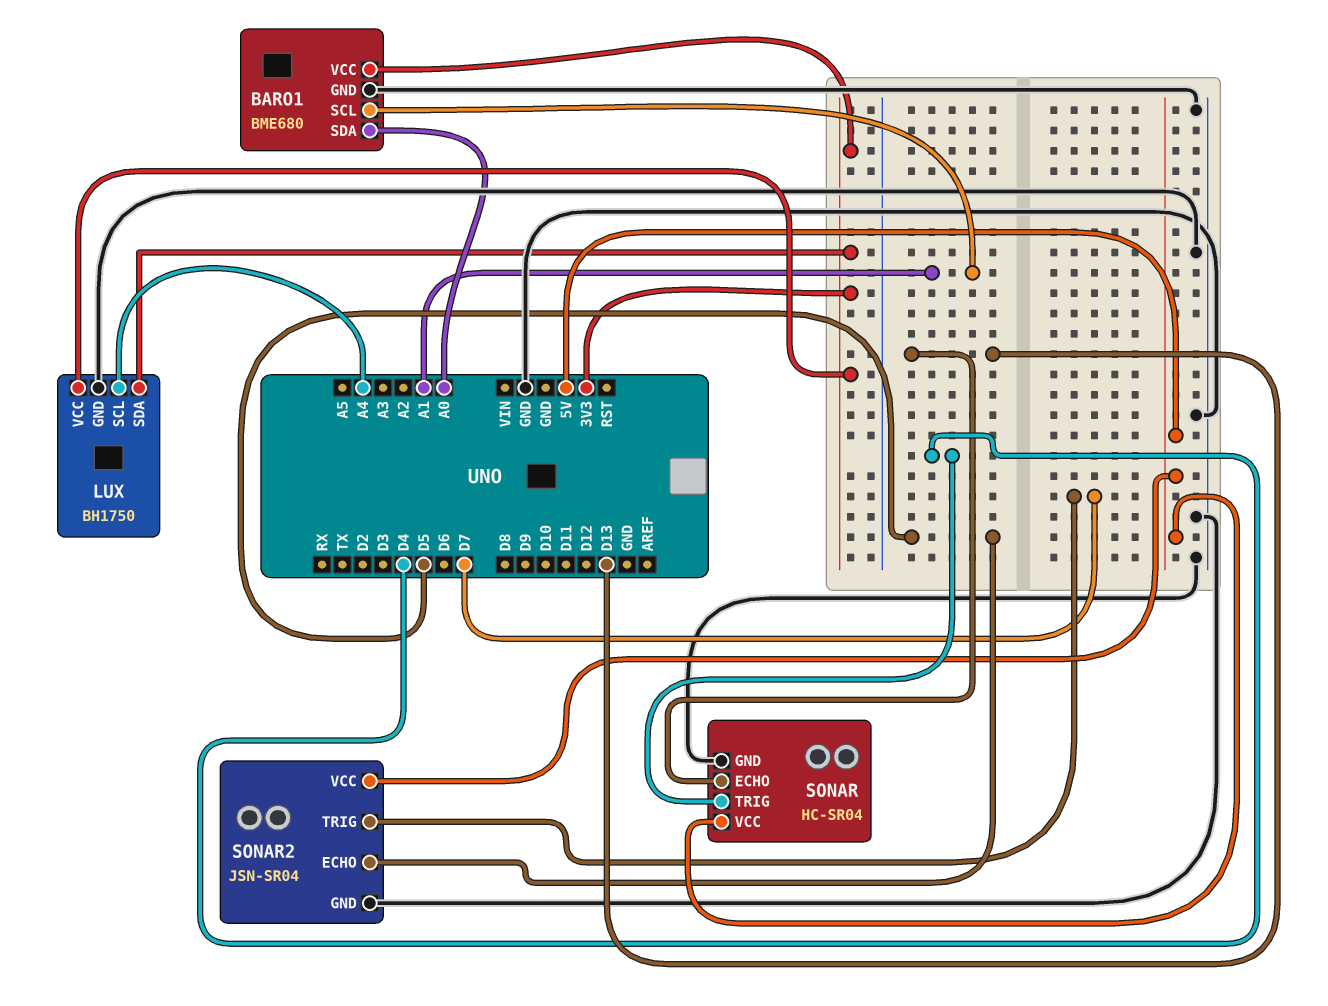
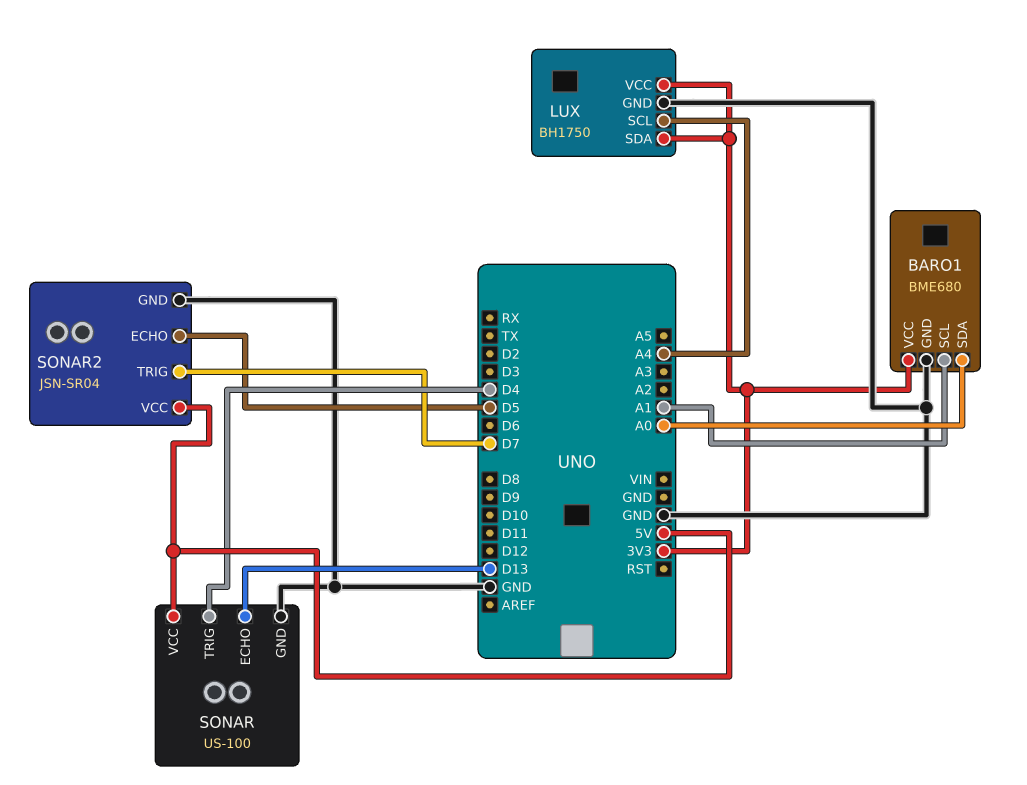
SONAR: HC-SR04 -> US-100

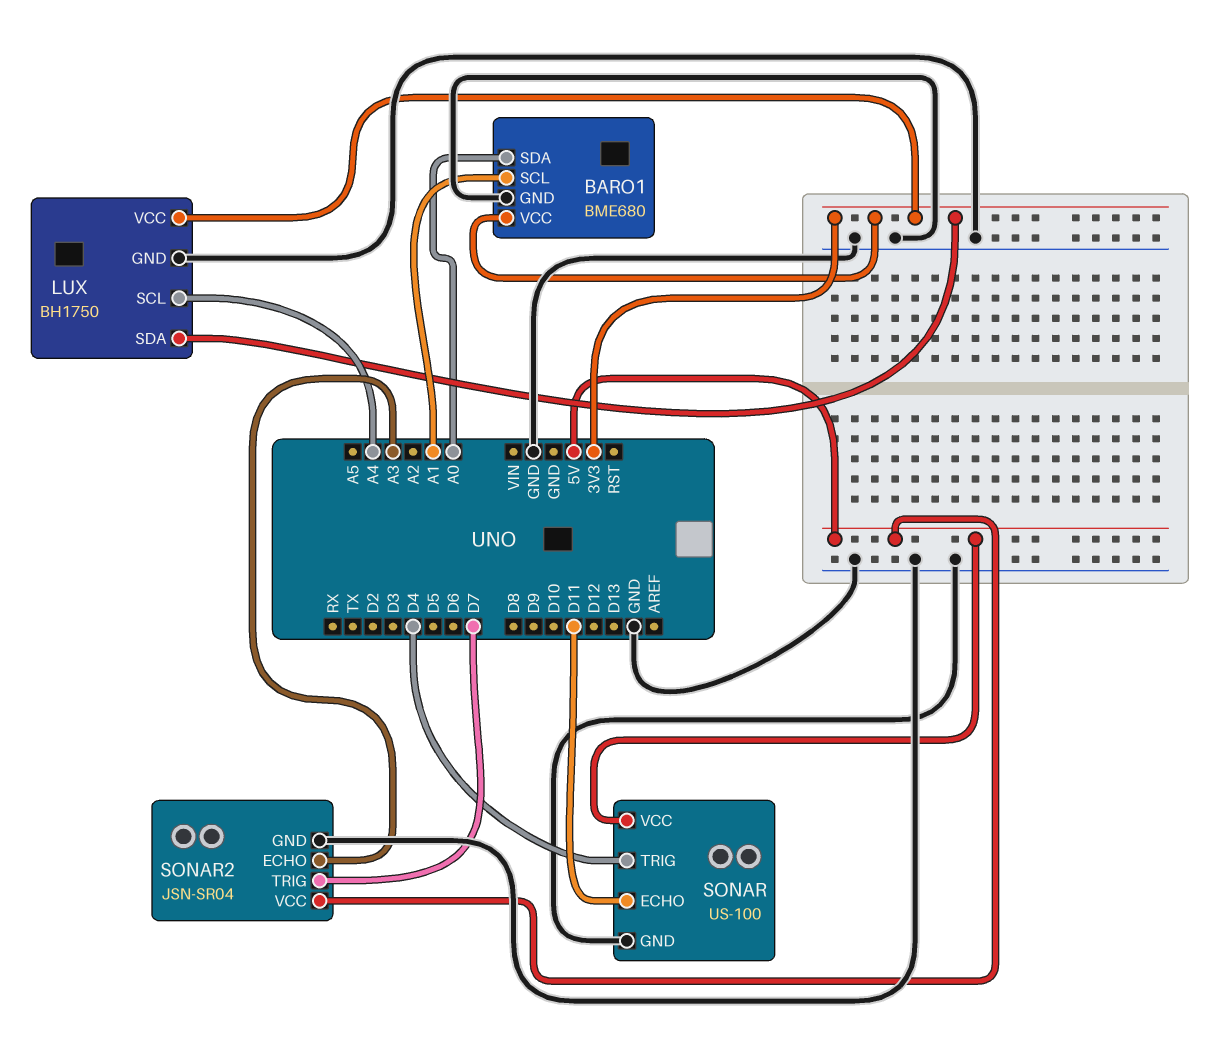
SONAR pin ECHO: D13 -> D11
SONAR2 pin ECHO: D5 -> A3

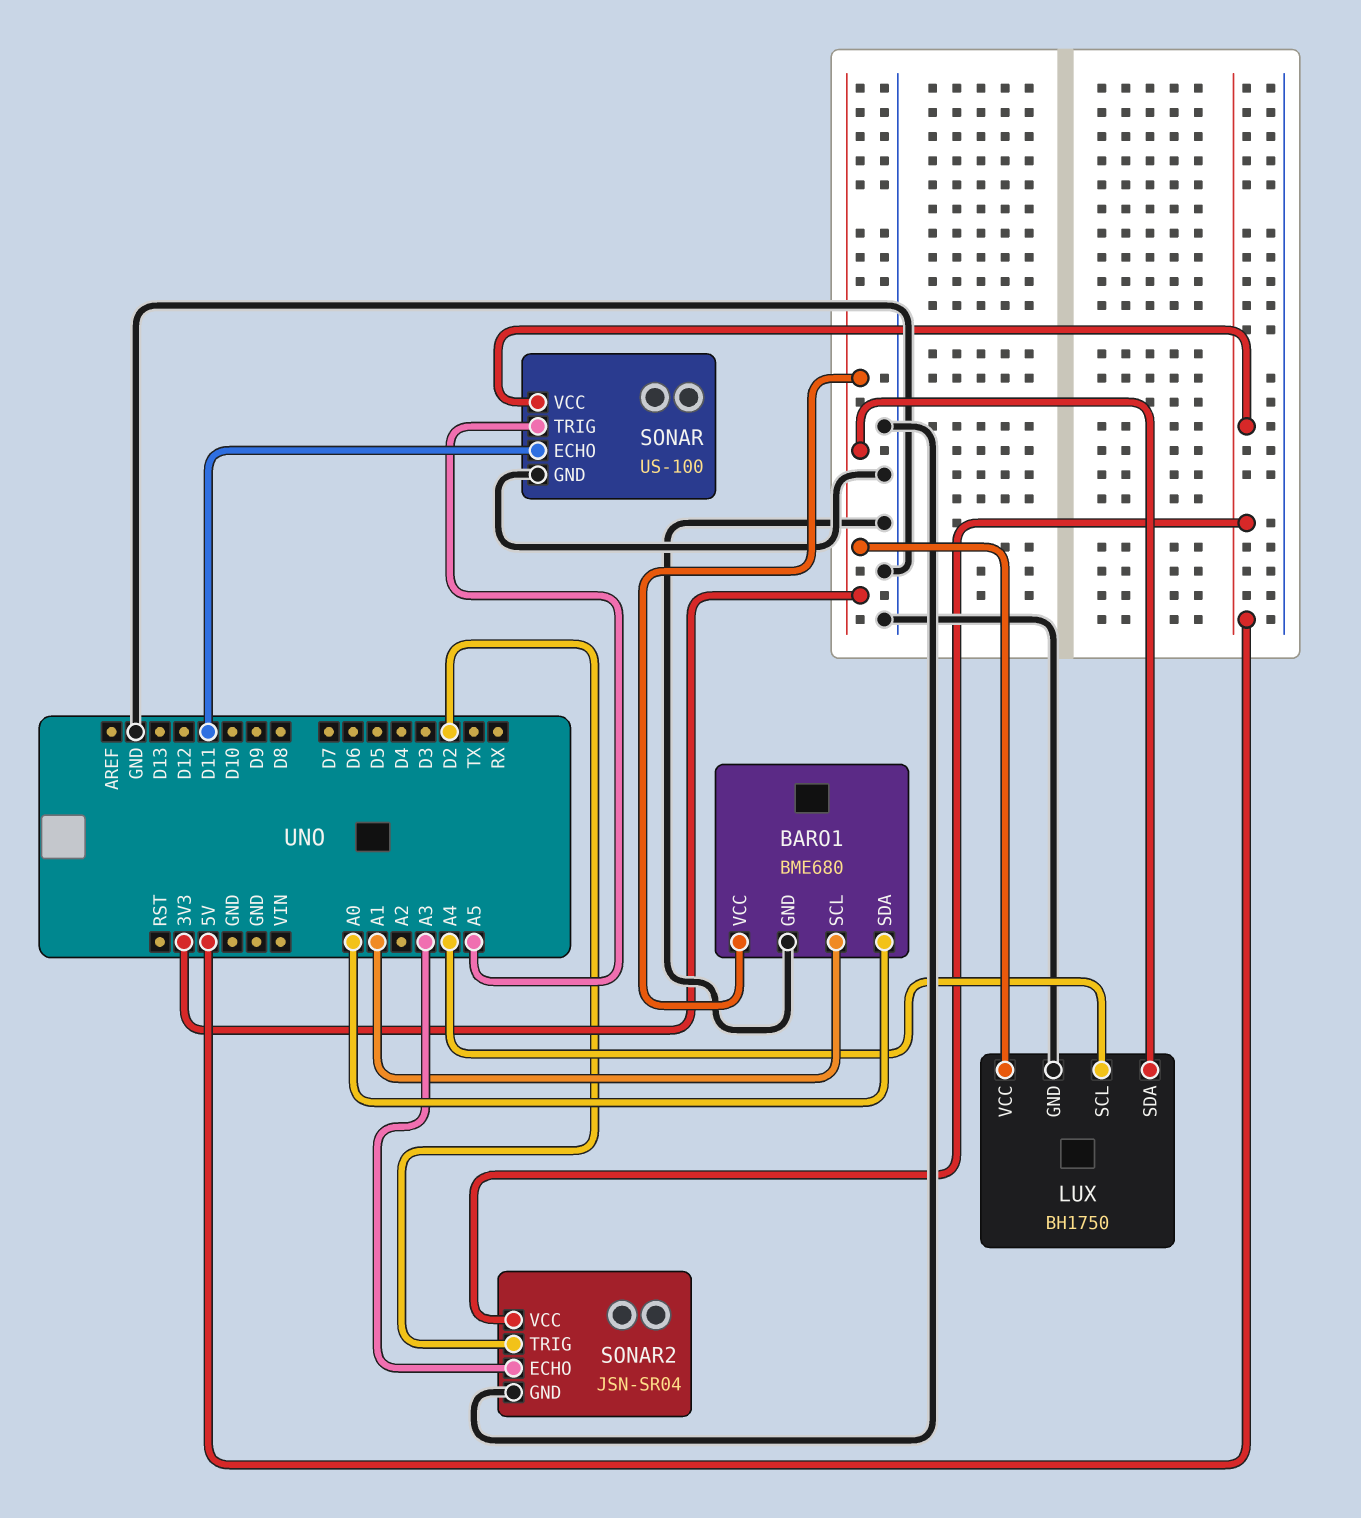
SONAR pin TRIG: D4 -> A5
SONAR2 pin TRIG: D7 -> D2

